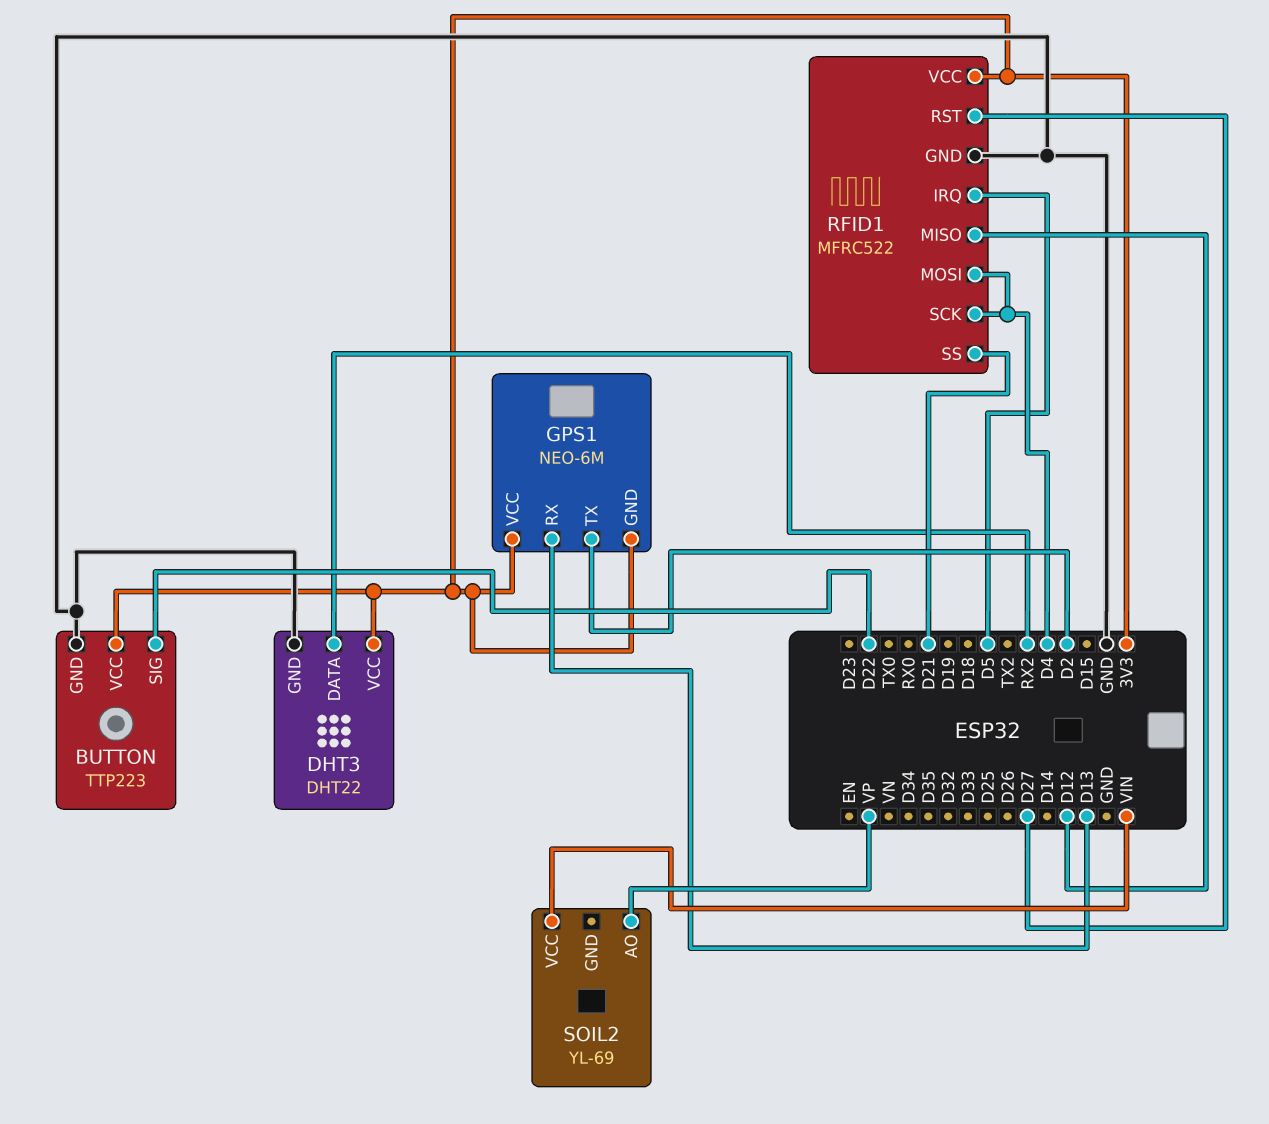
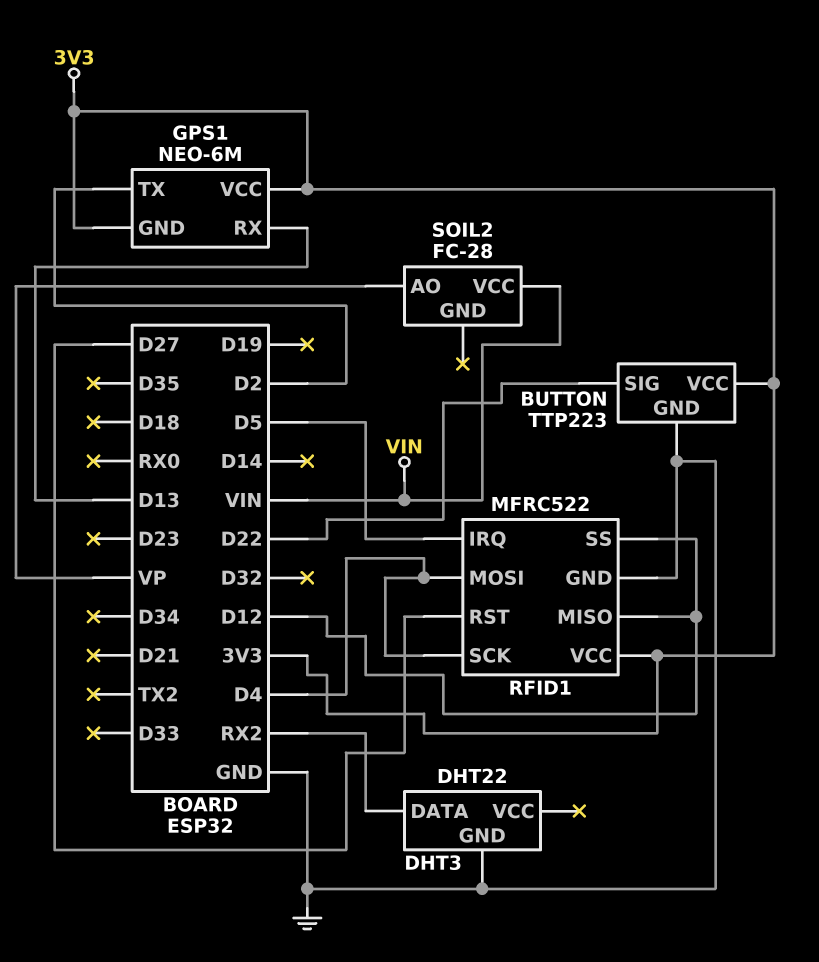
DHT3 pin VCC: 3V3 -> none
RFID1 pin SS: D21 -> D12
SOIL2: YL-69 -> FC-28

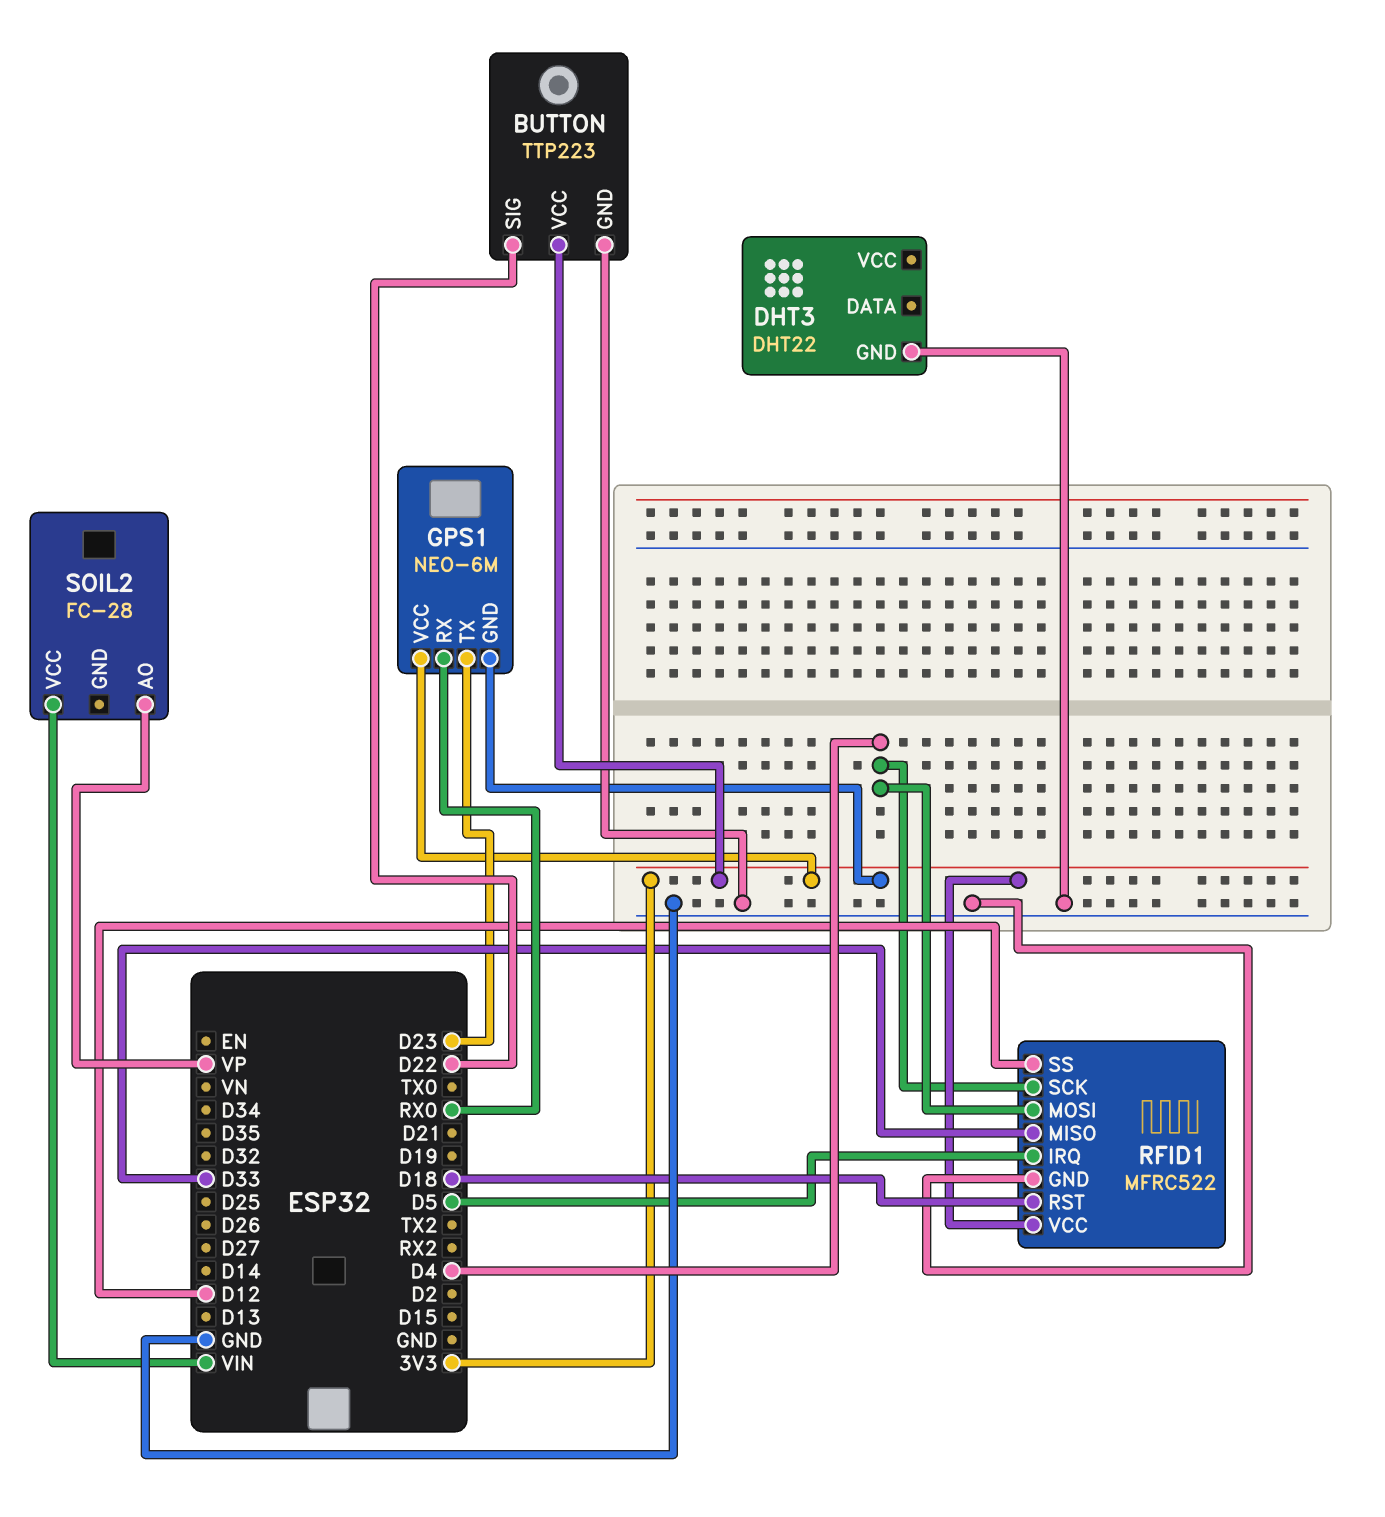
DHT3 pin DATA: RX2 -> none
GPS1 pin RX: D13 -> RX0
GPS1 pin TX: D2 -> D23
RFID1 pin MISO: D12 -> D33
RFID1 pin RST: D27 -> D18

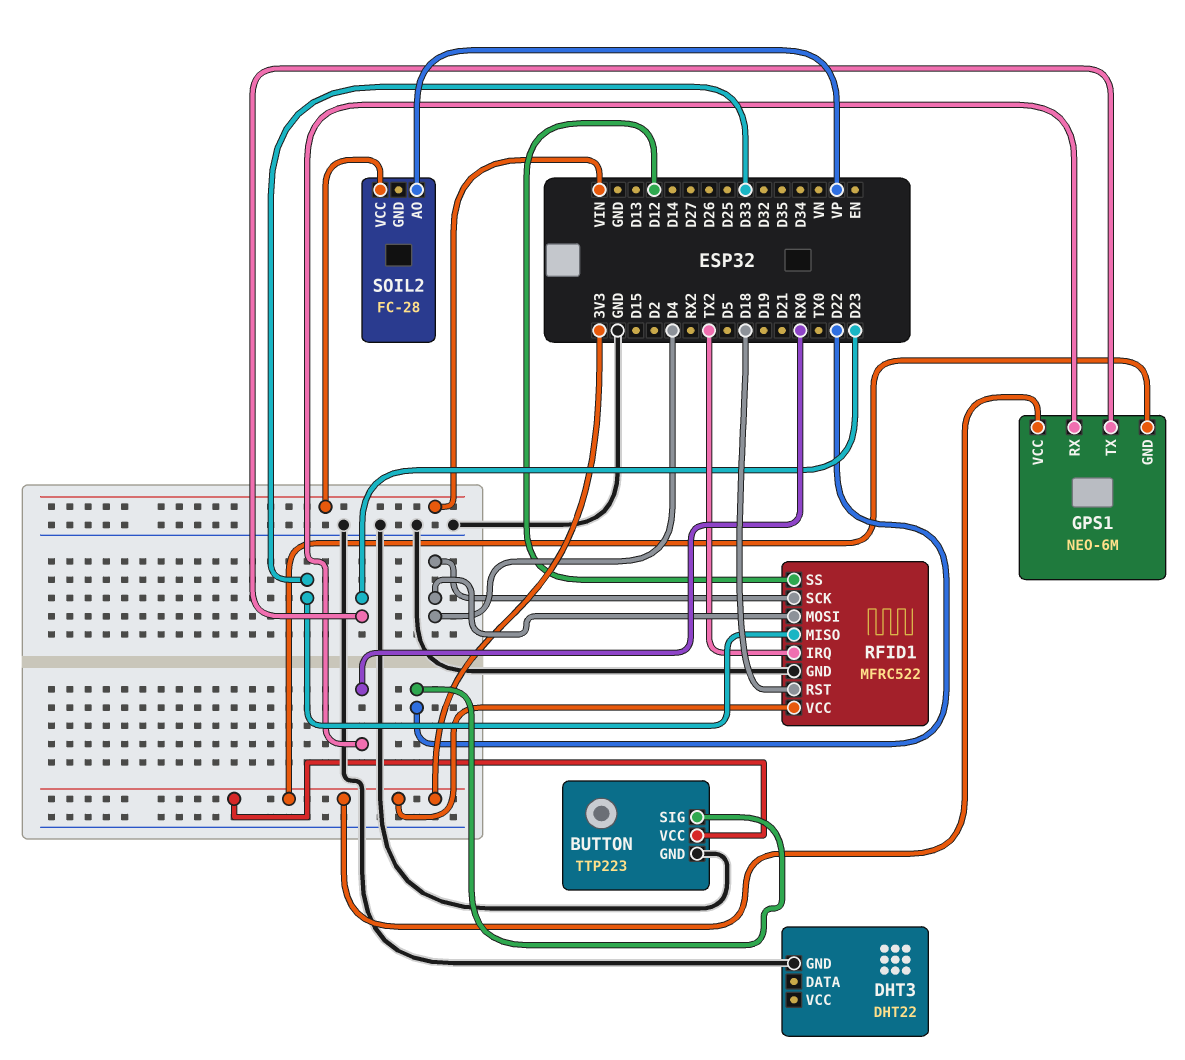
RFID1 pin IRQ: D5 -> TX2

